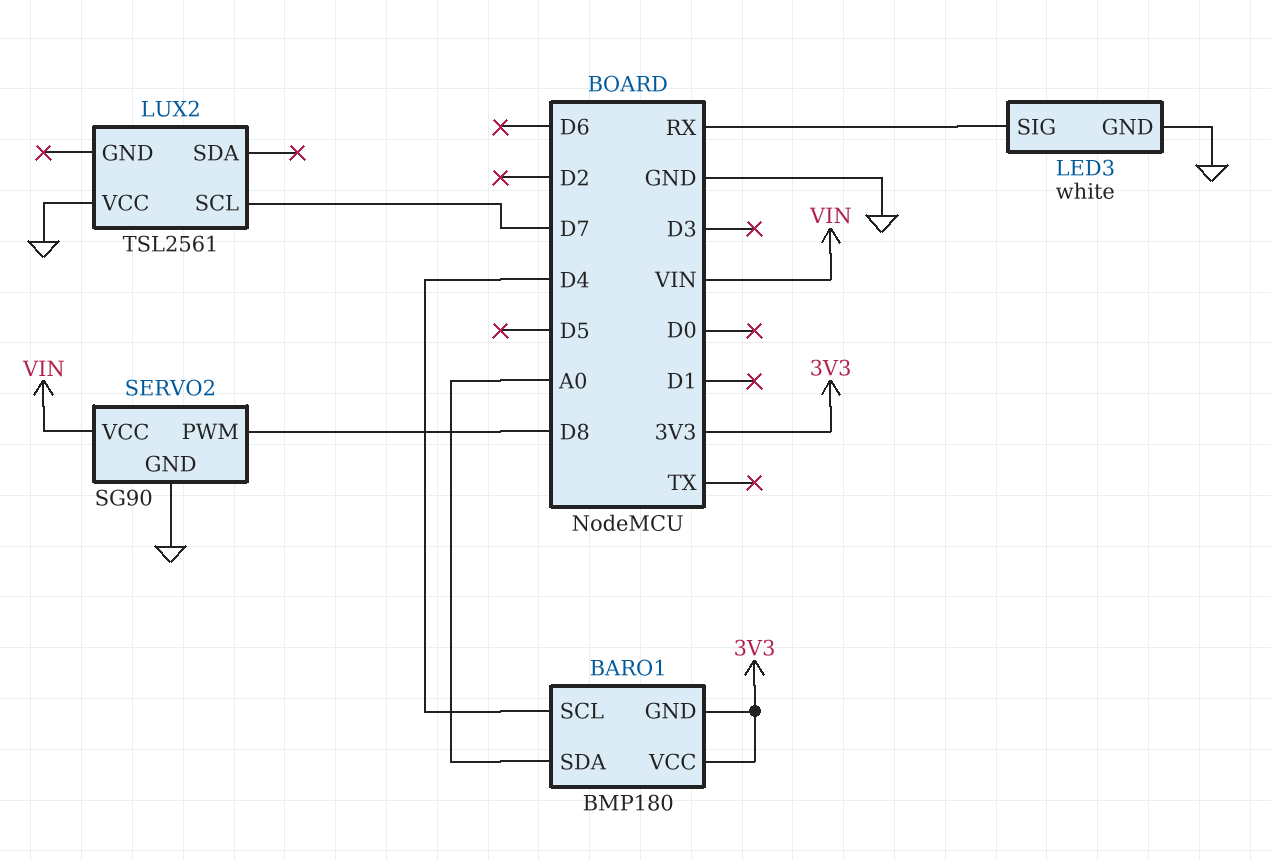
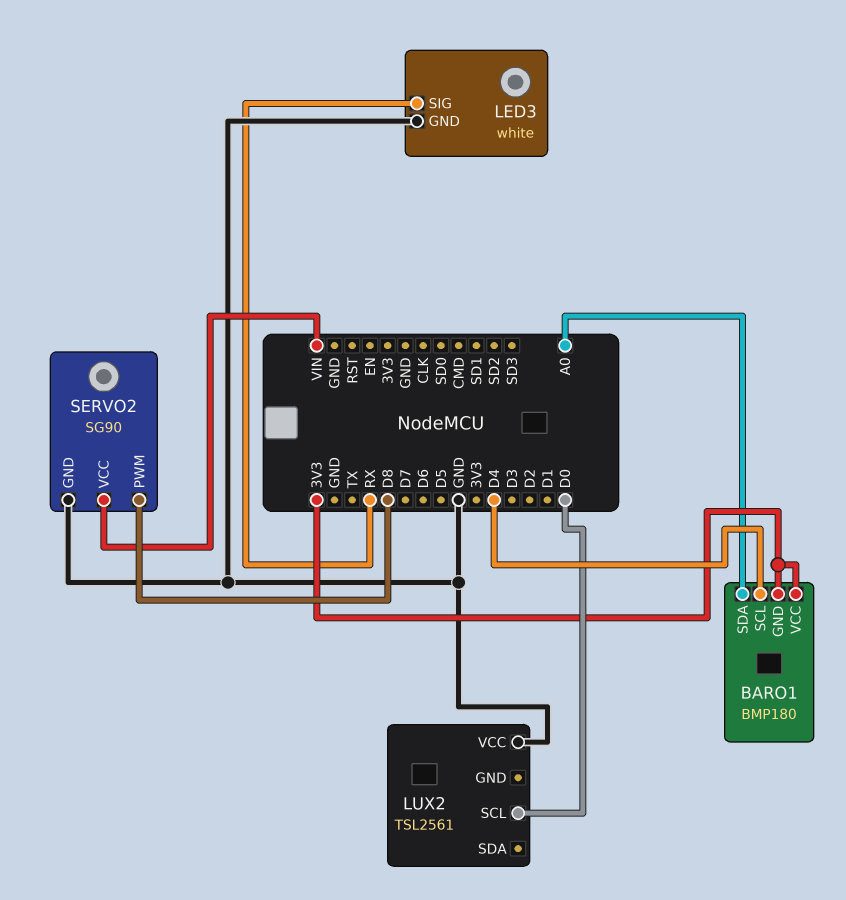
LUX2 pin SCL: D7 -> D0

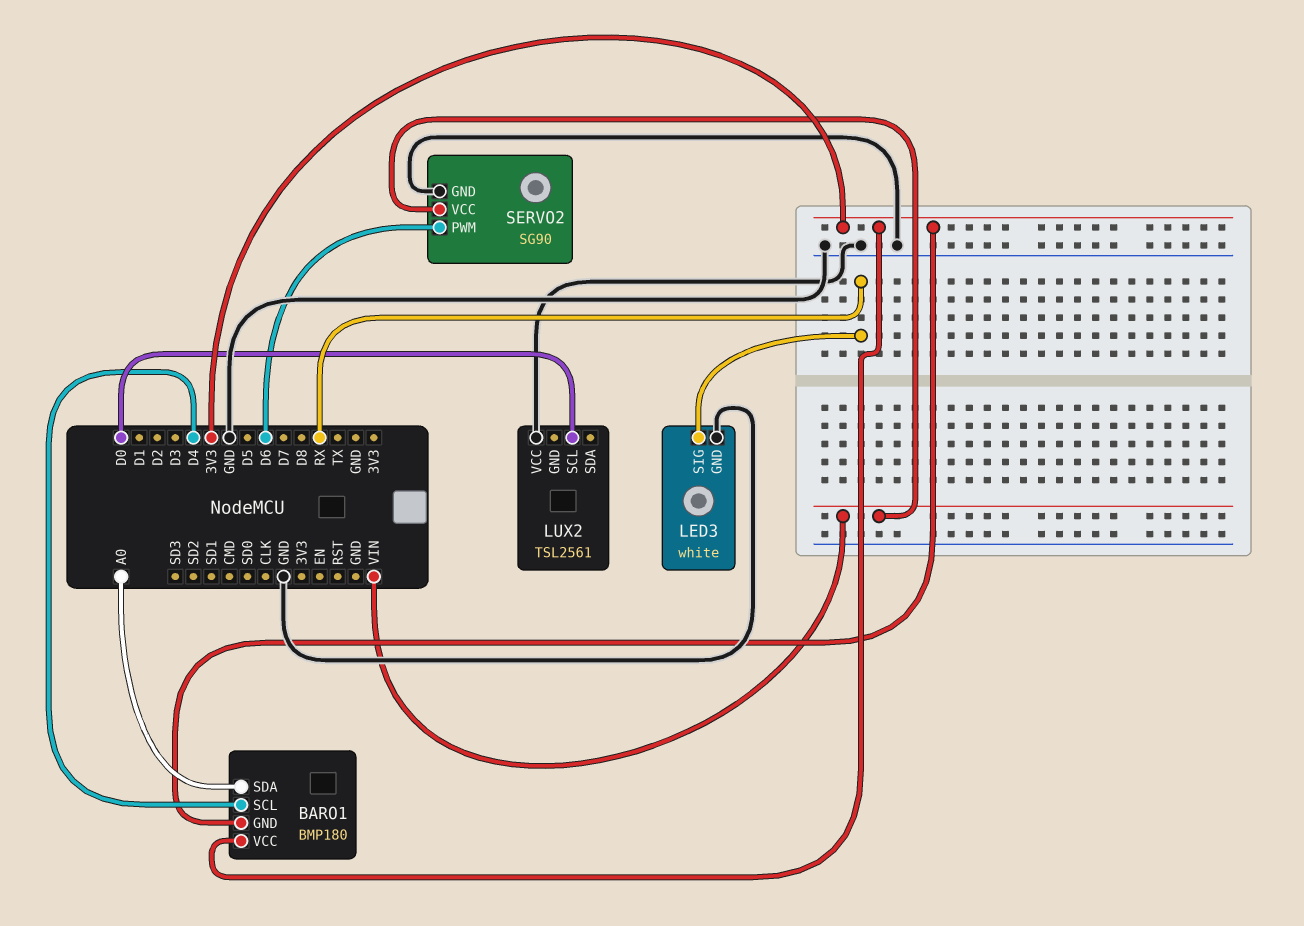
SERVO2 pin PWM: D8 -> D6

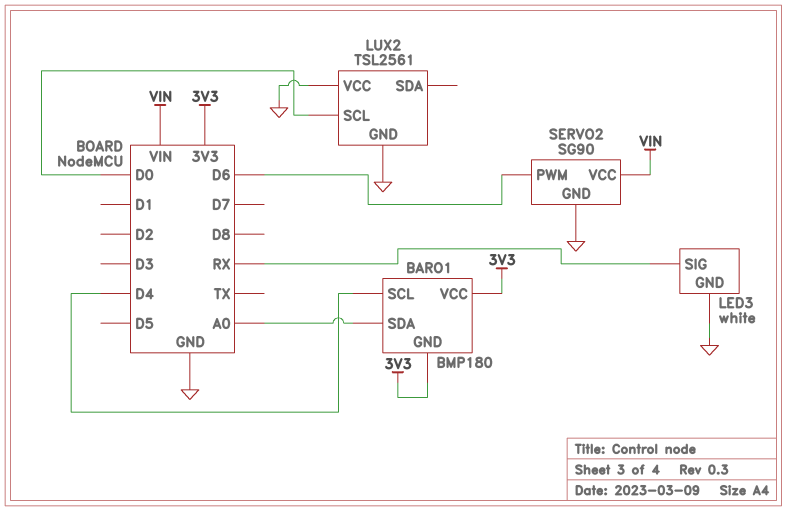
LUX2 pin GND: none -> GND

